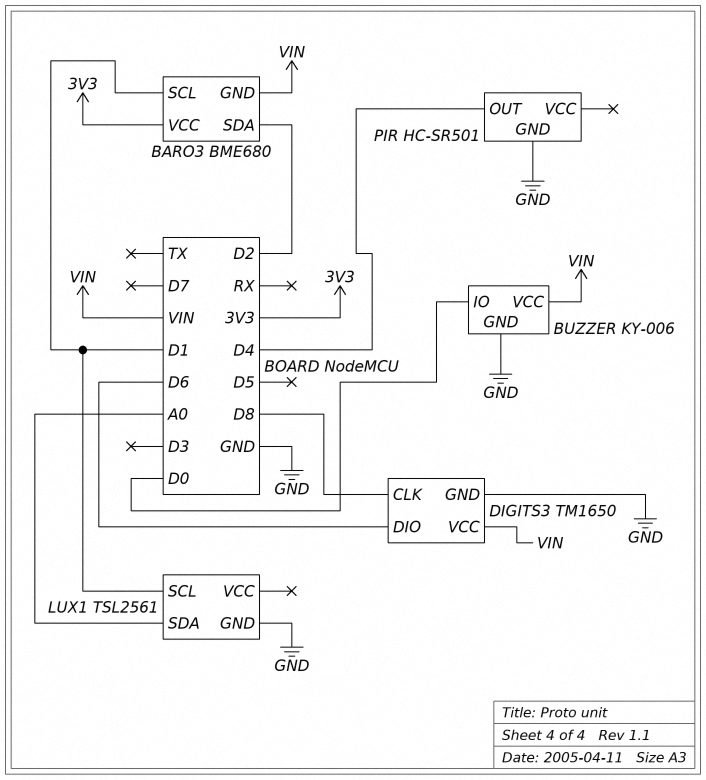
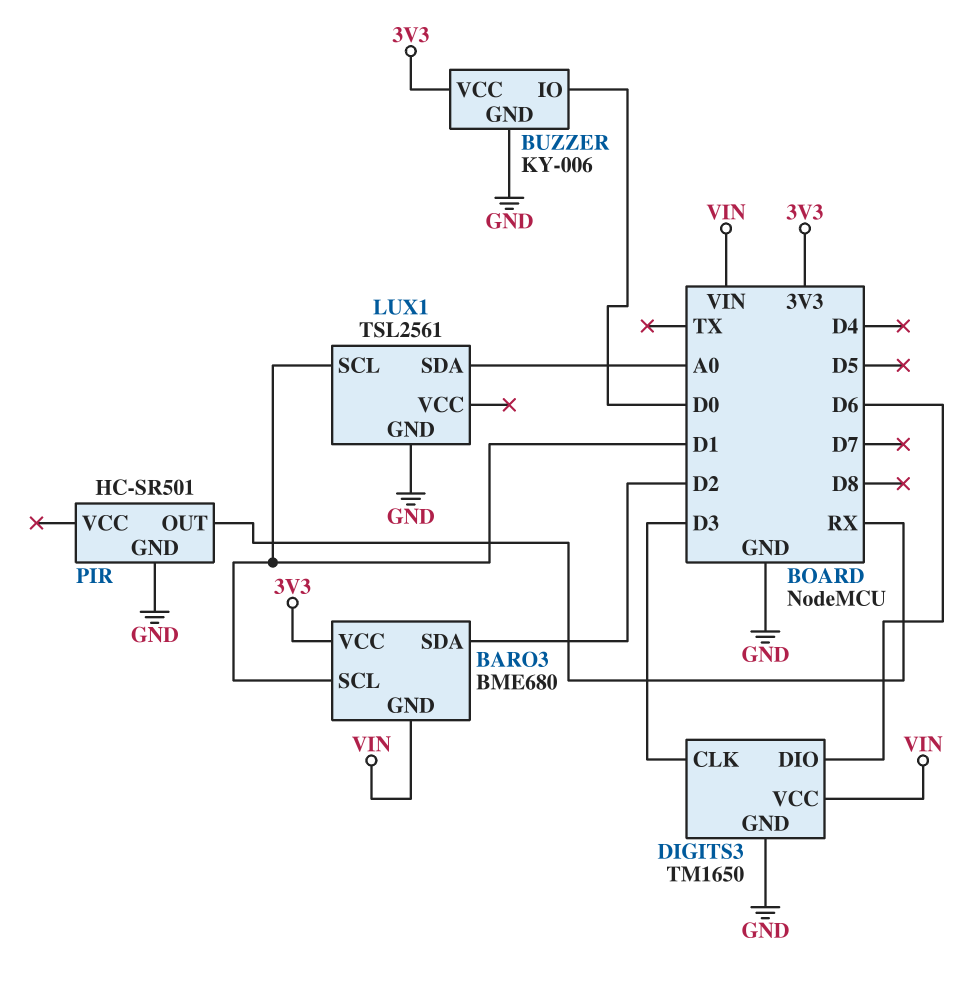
BUZZER pin VCC: VIN -> 3V3
DIGITS3 pin CLK: D8 -> D3
PIR pin OUT: D4 -> RX

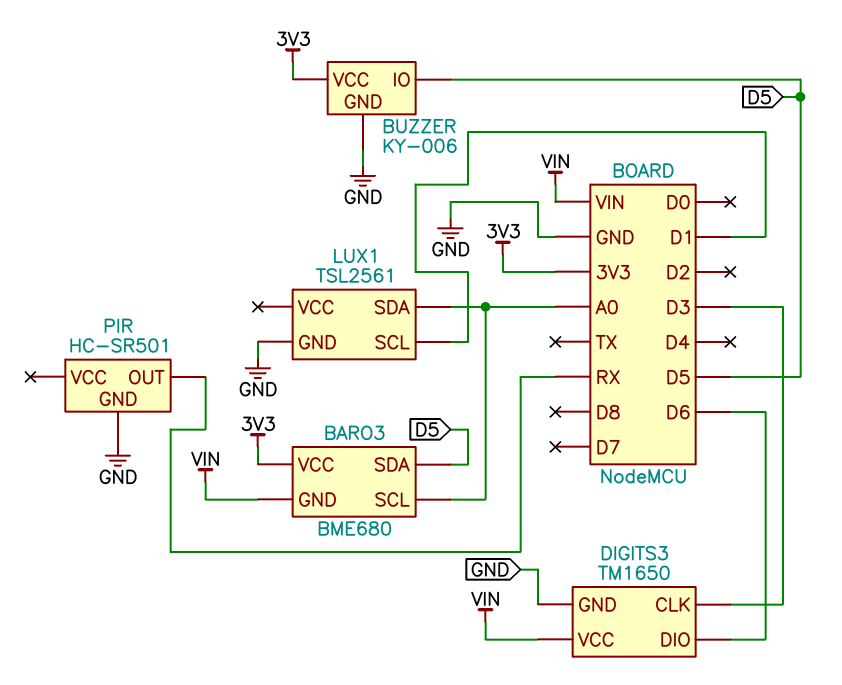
BARO3 pin SCL: D1 -> A0
BARO3 pin SDA: D2 -> D5
BUZZER pin IO: D0 -> D5

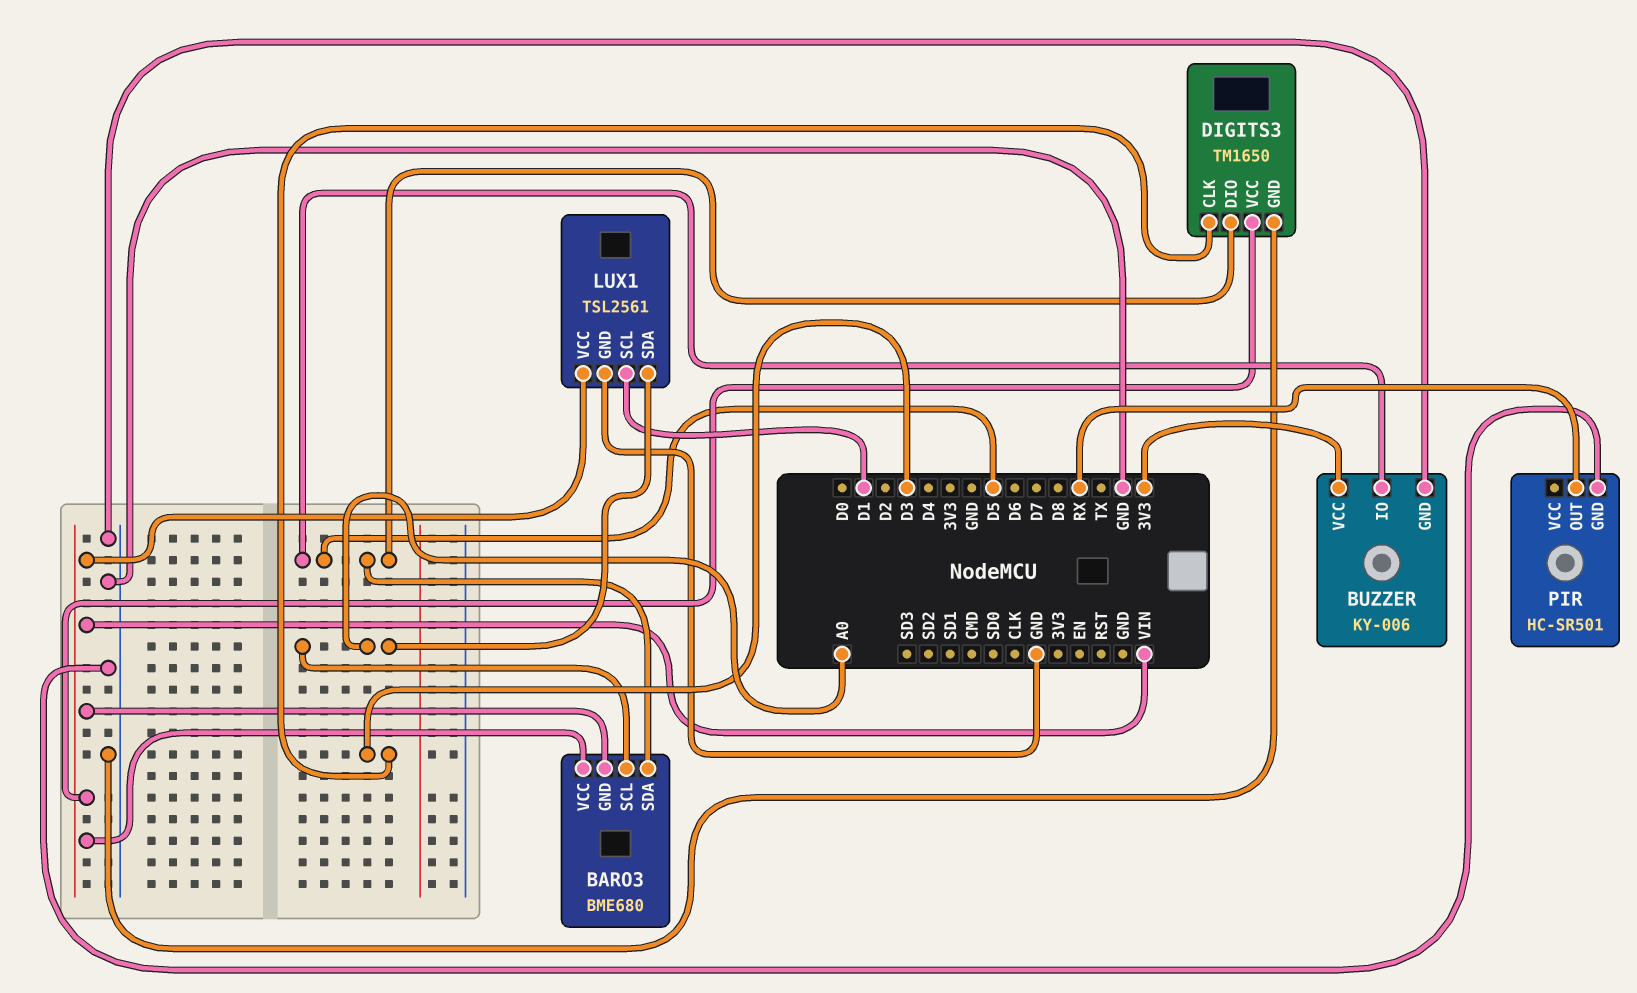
BARO3 pin VCC: 3V3 -> VIN
DIGITS3 pin DIO: D6 -> D5
LUX1 pin VCC: none -> VIN

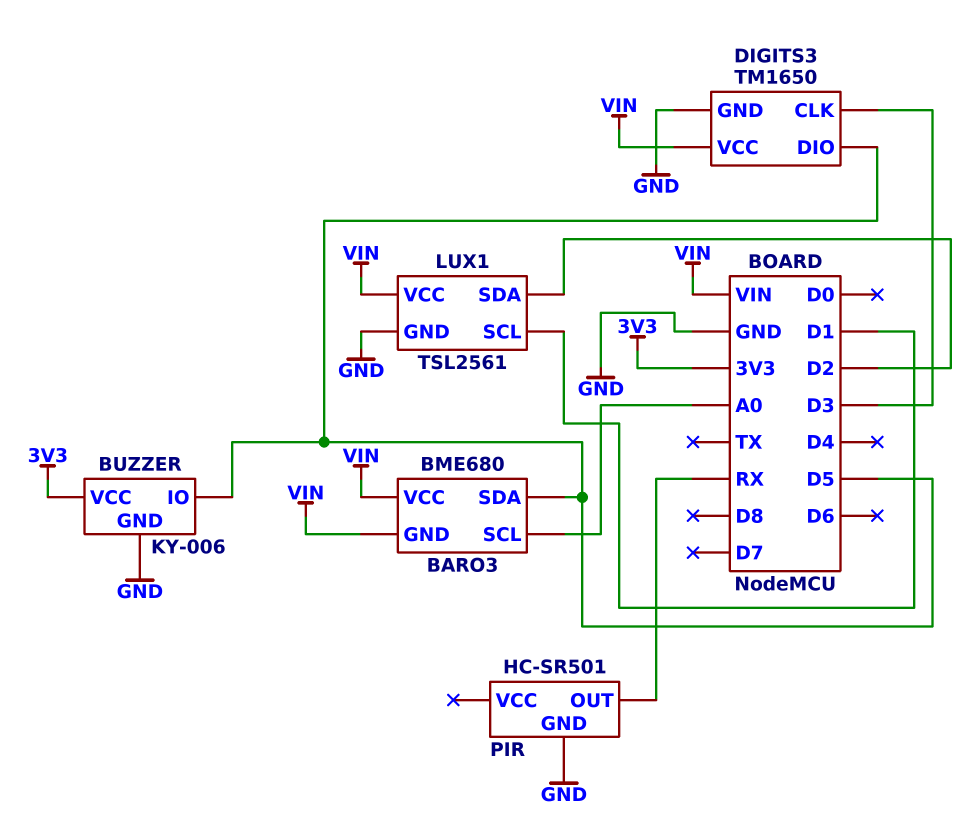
LUX1 pin SDA: A0 -> D2

